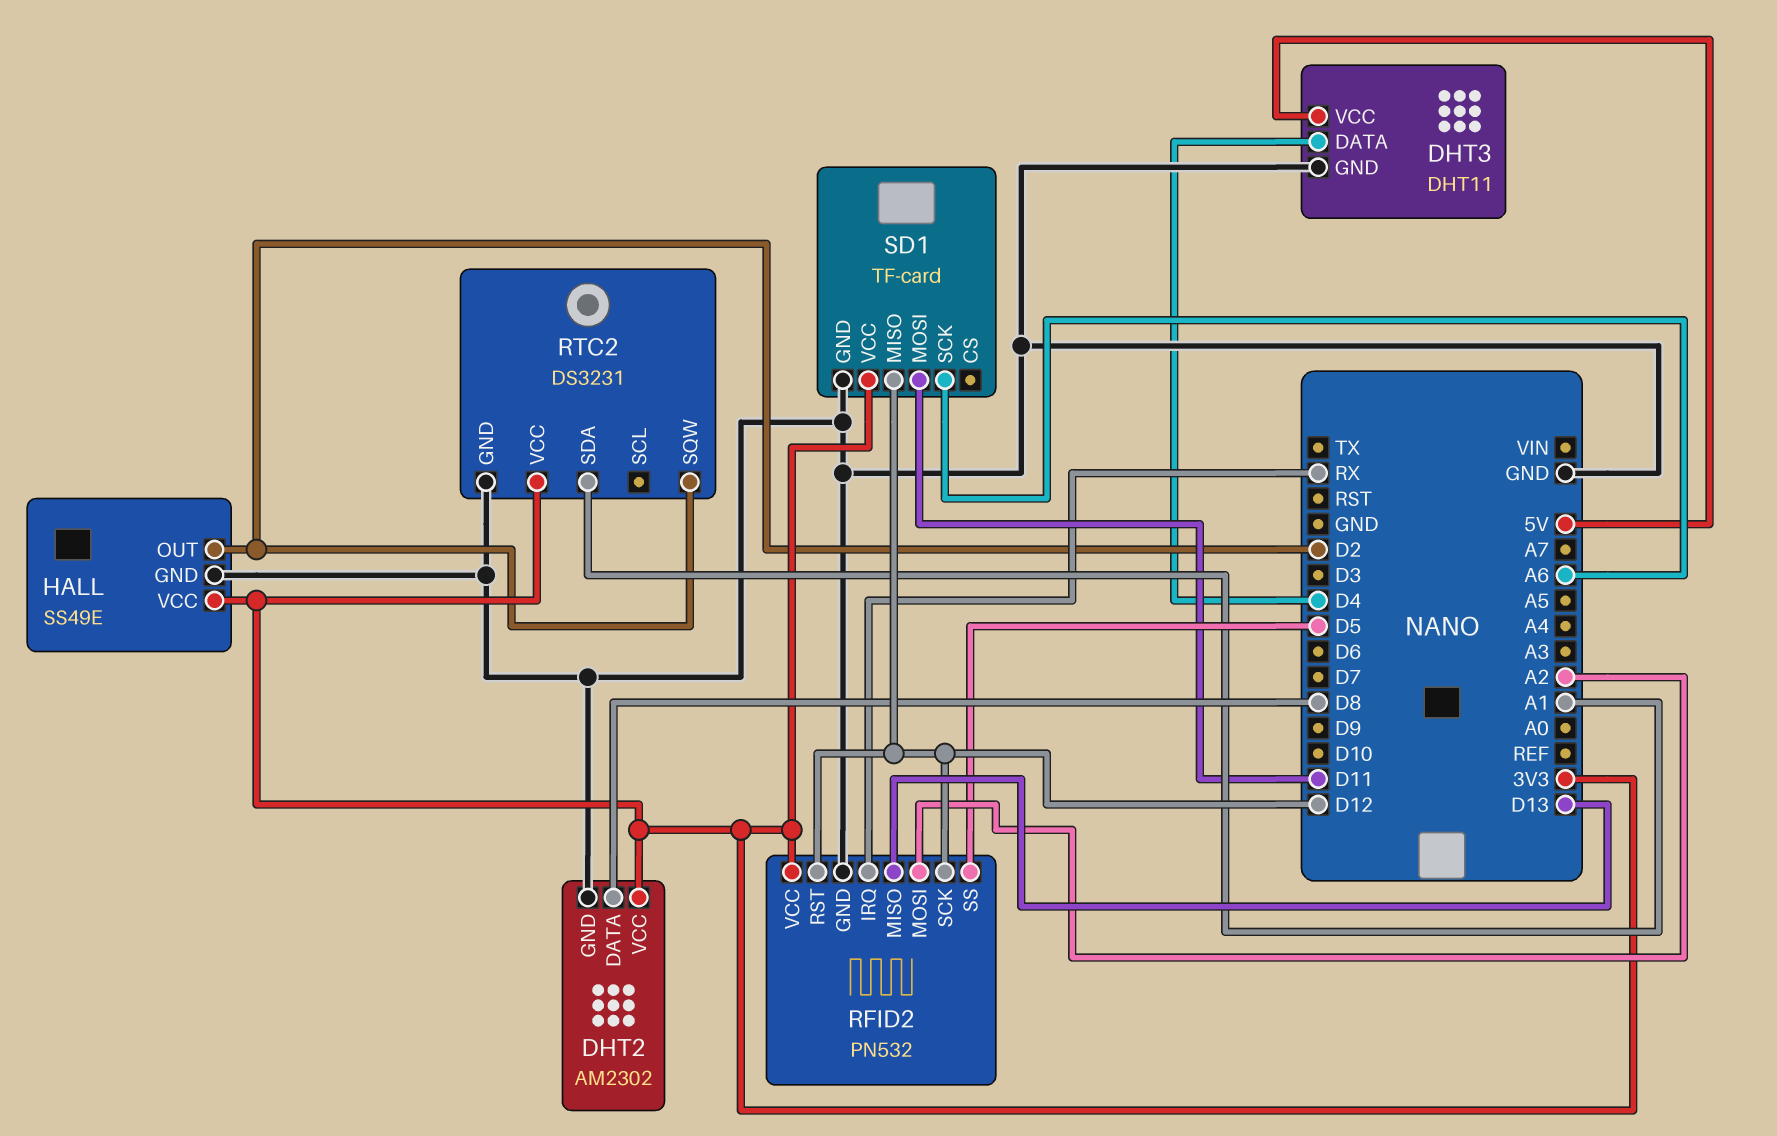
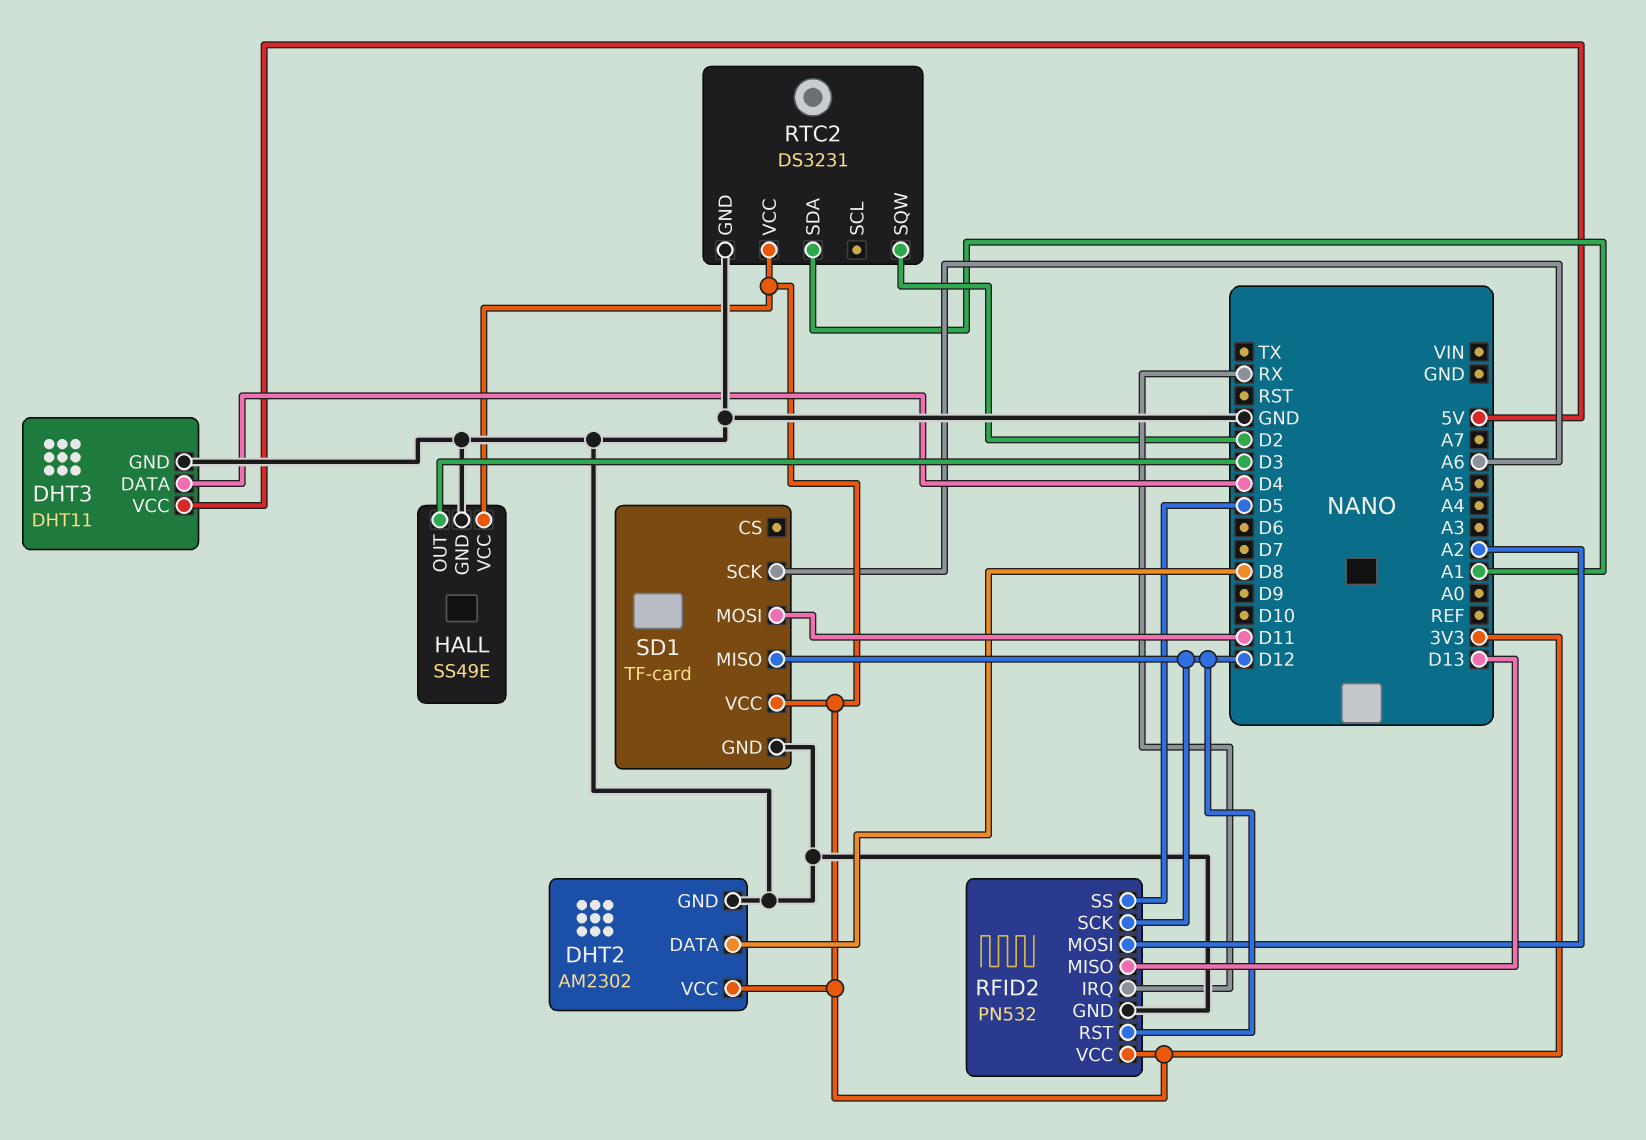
HALL pin OUT: D2 -> D3

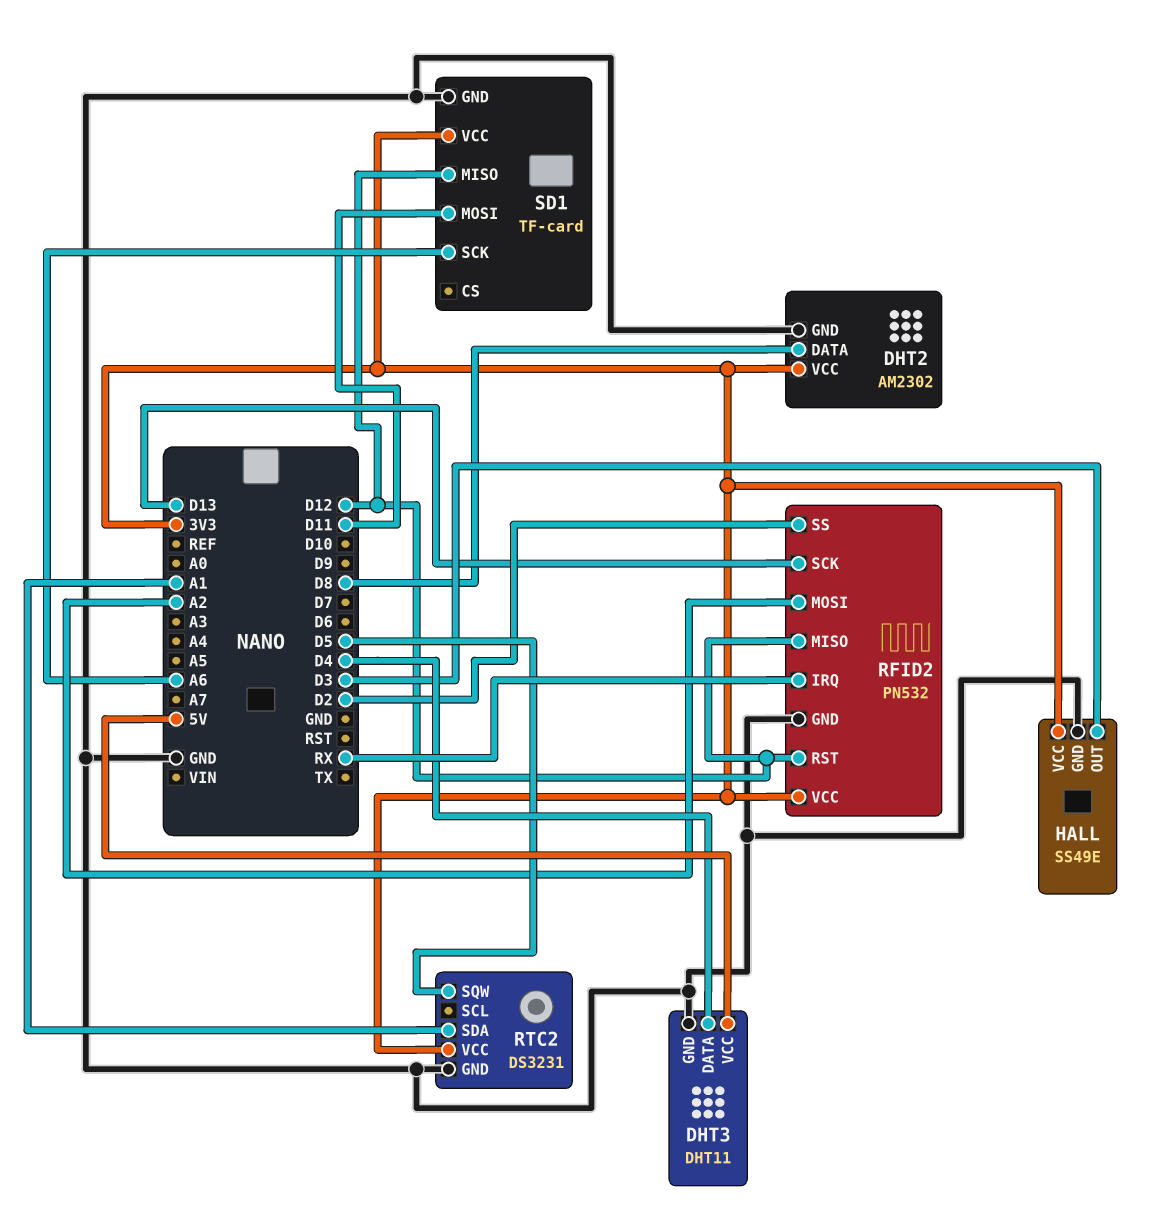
RFID2 pin MISO: D13 -> D12
RFID2 pin SCK: D12 -> D13
RFID2 pin SS: D5 -> D2
RTC2 pin SQW: D2 -> D5

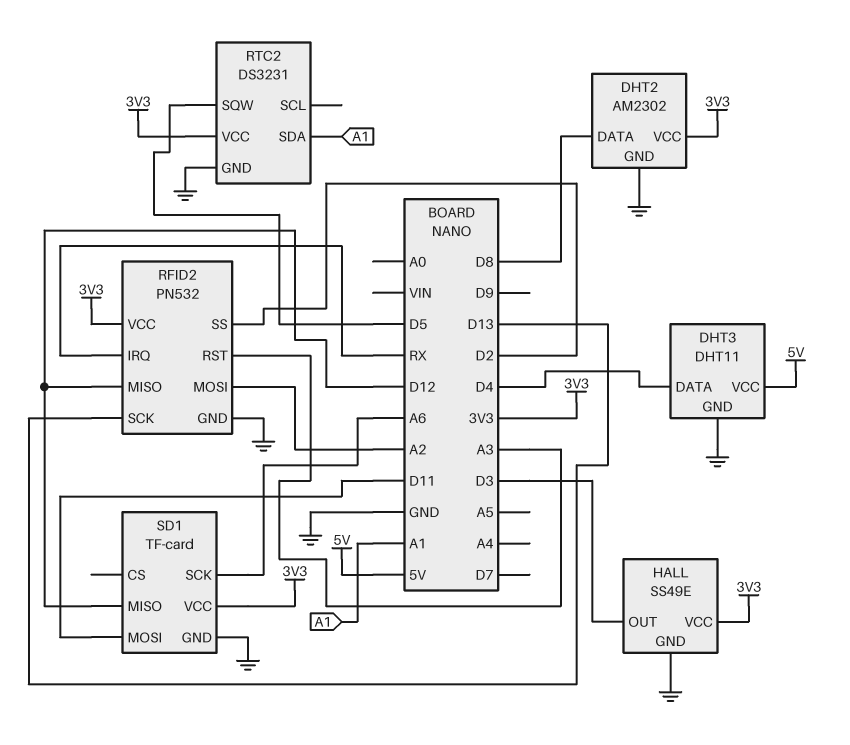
RFID2 pin RST: D12 -> A3

